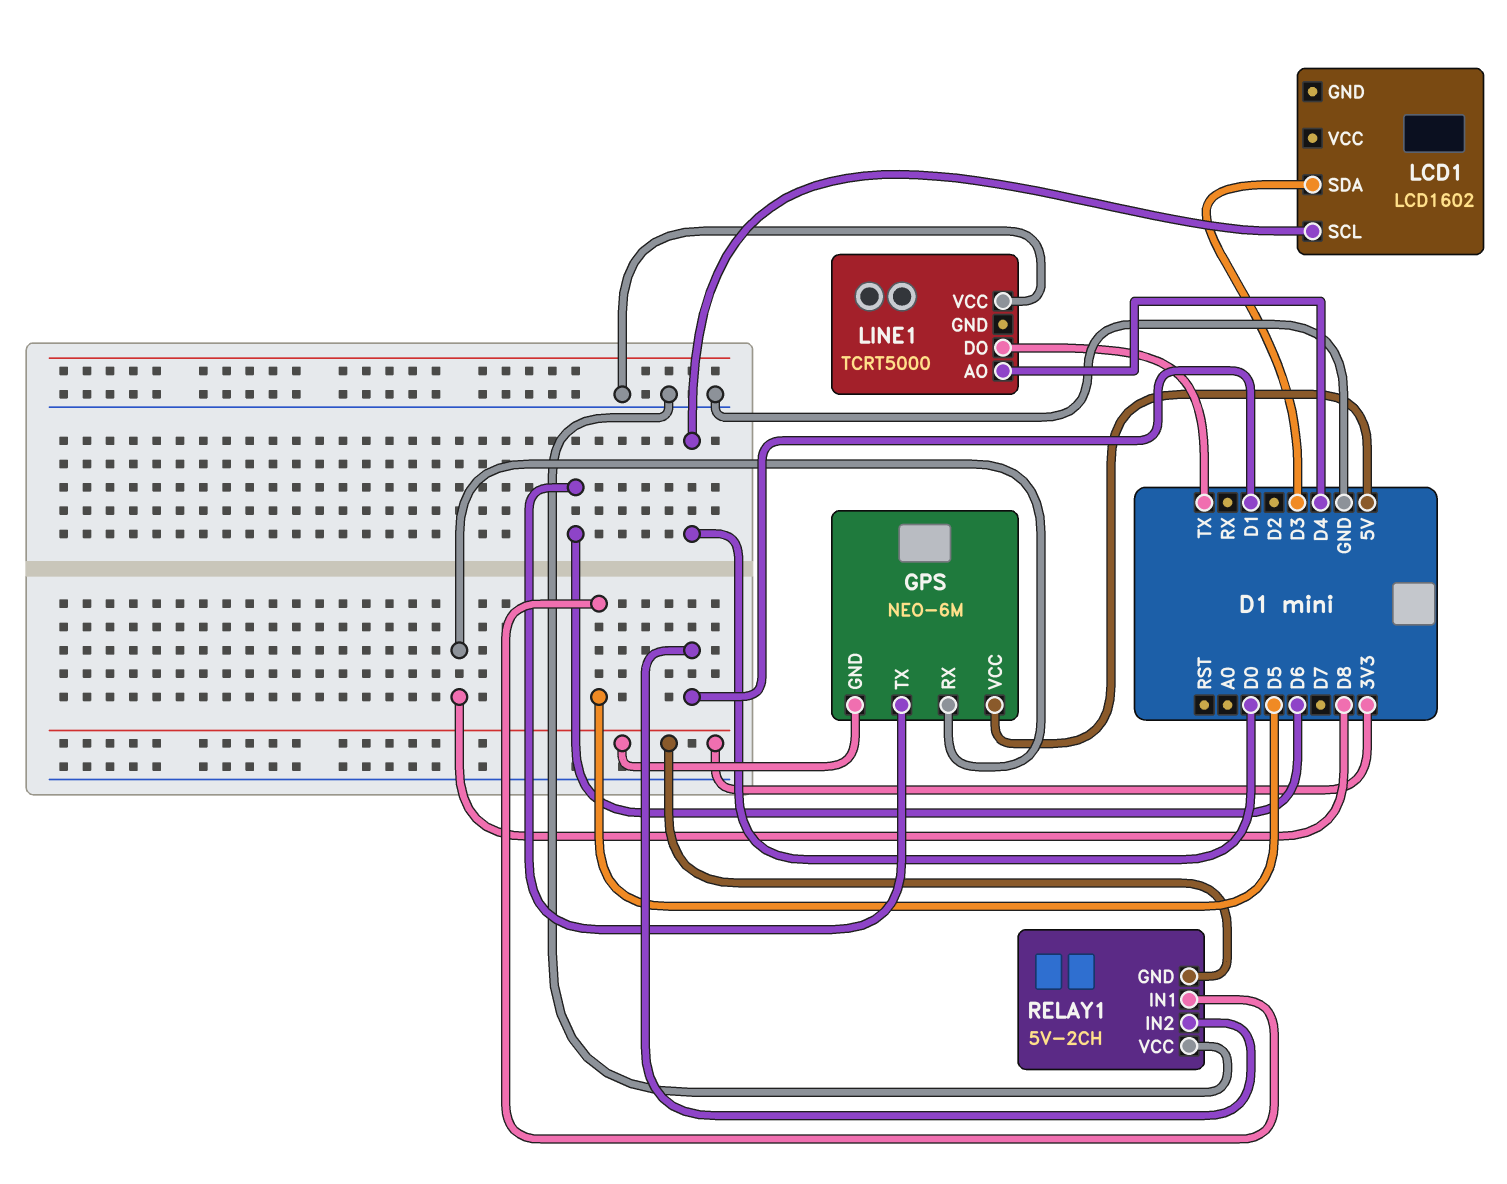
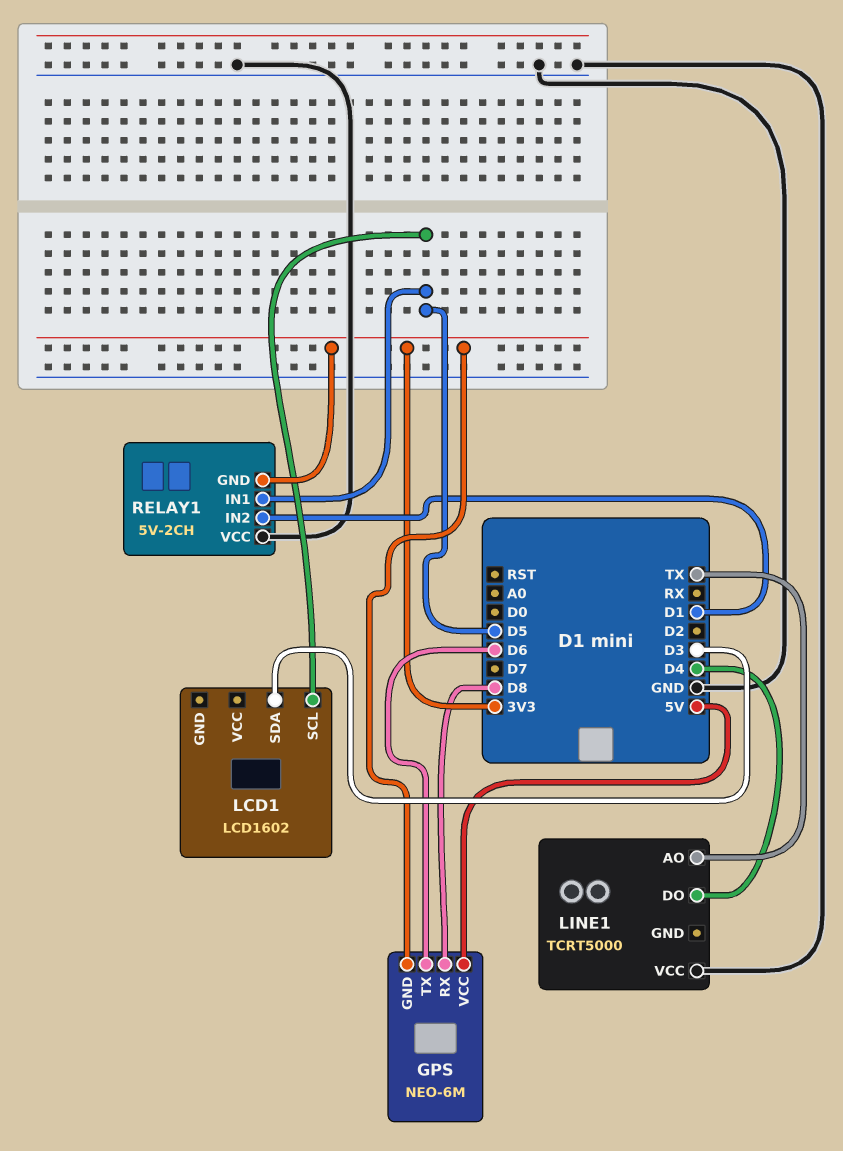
LCD1 pin SCL: D0 -> D5
LINE1 pin AO: D4 -> TX
LINE1 pin DO: TX -> D4

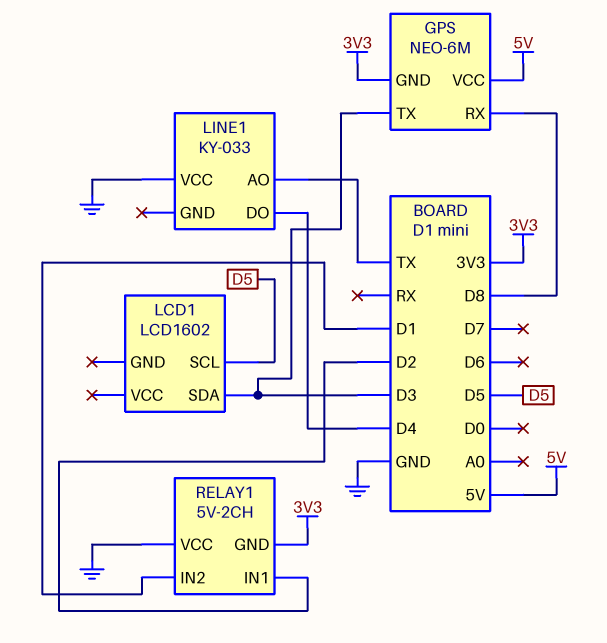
GPS pin TX: D6 -> D3
LINE1: TCRT5000 -> KY-033
RELAY1 pin IN1: D5 -> D2

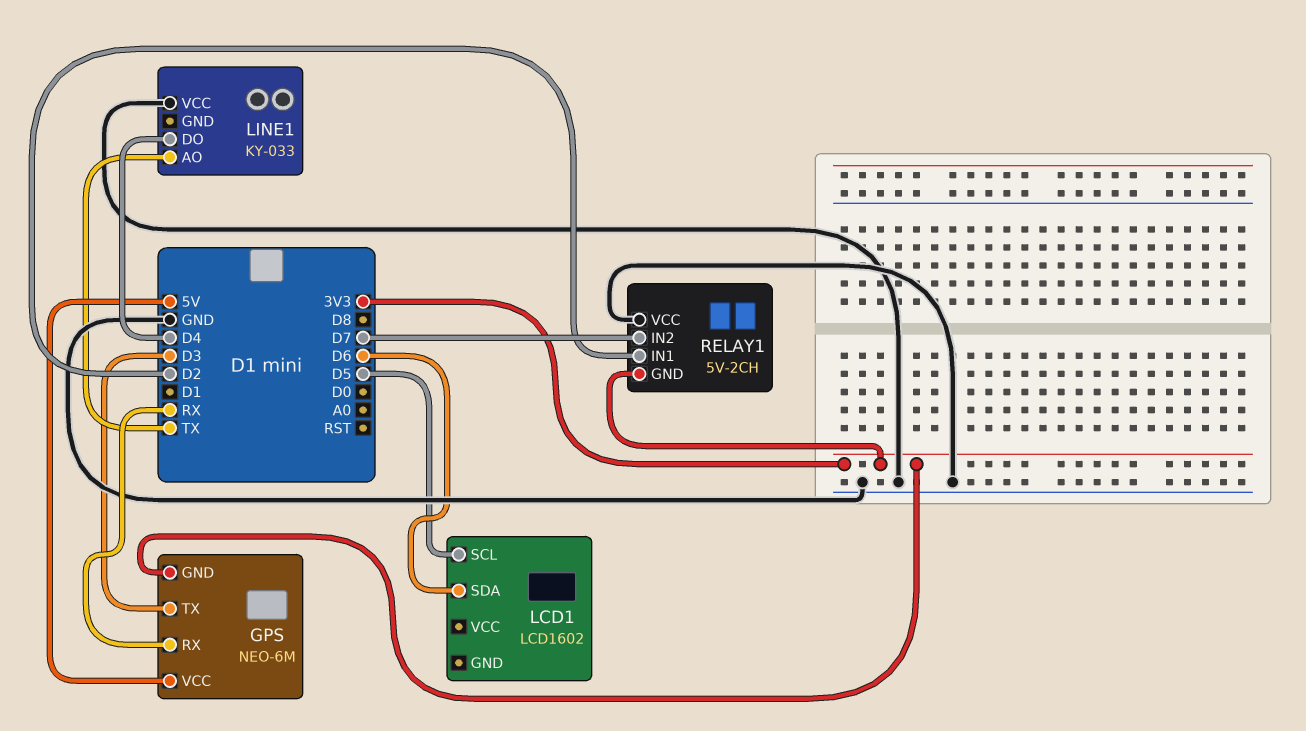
GPS pin RX: D8 -> RX
LCD1 pin SDA: D3 -> D6
RELAY1 pin IN2: D1 -> D7

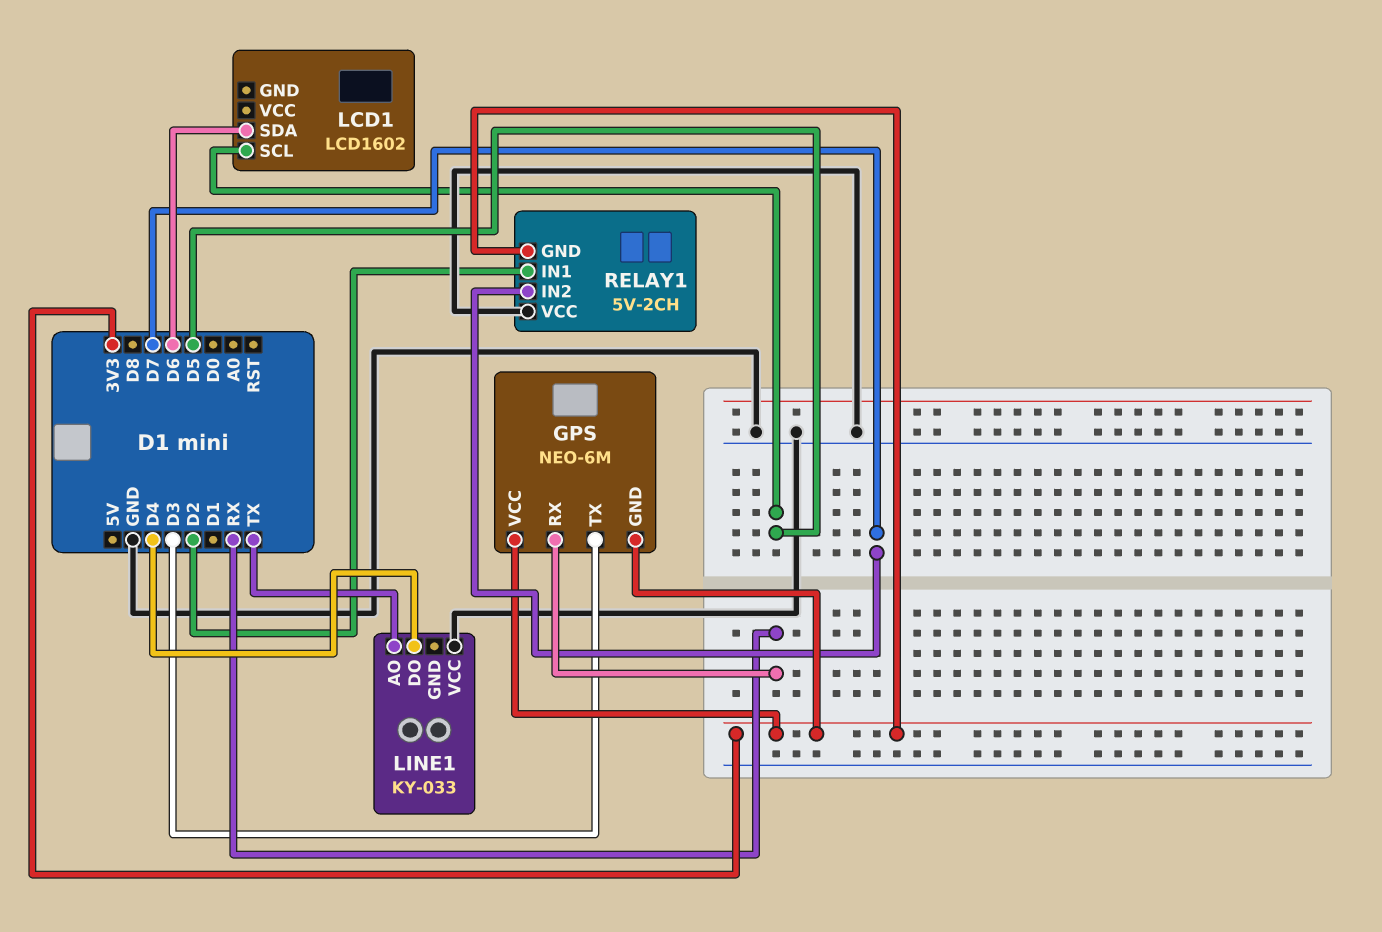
GPS pin VCC: 5V -> 3V3

